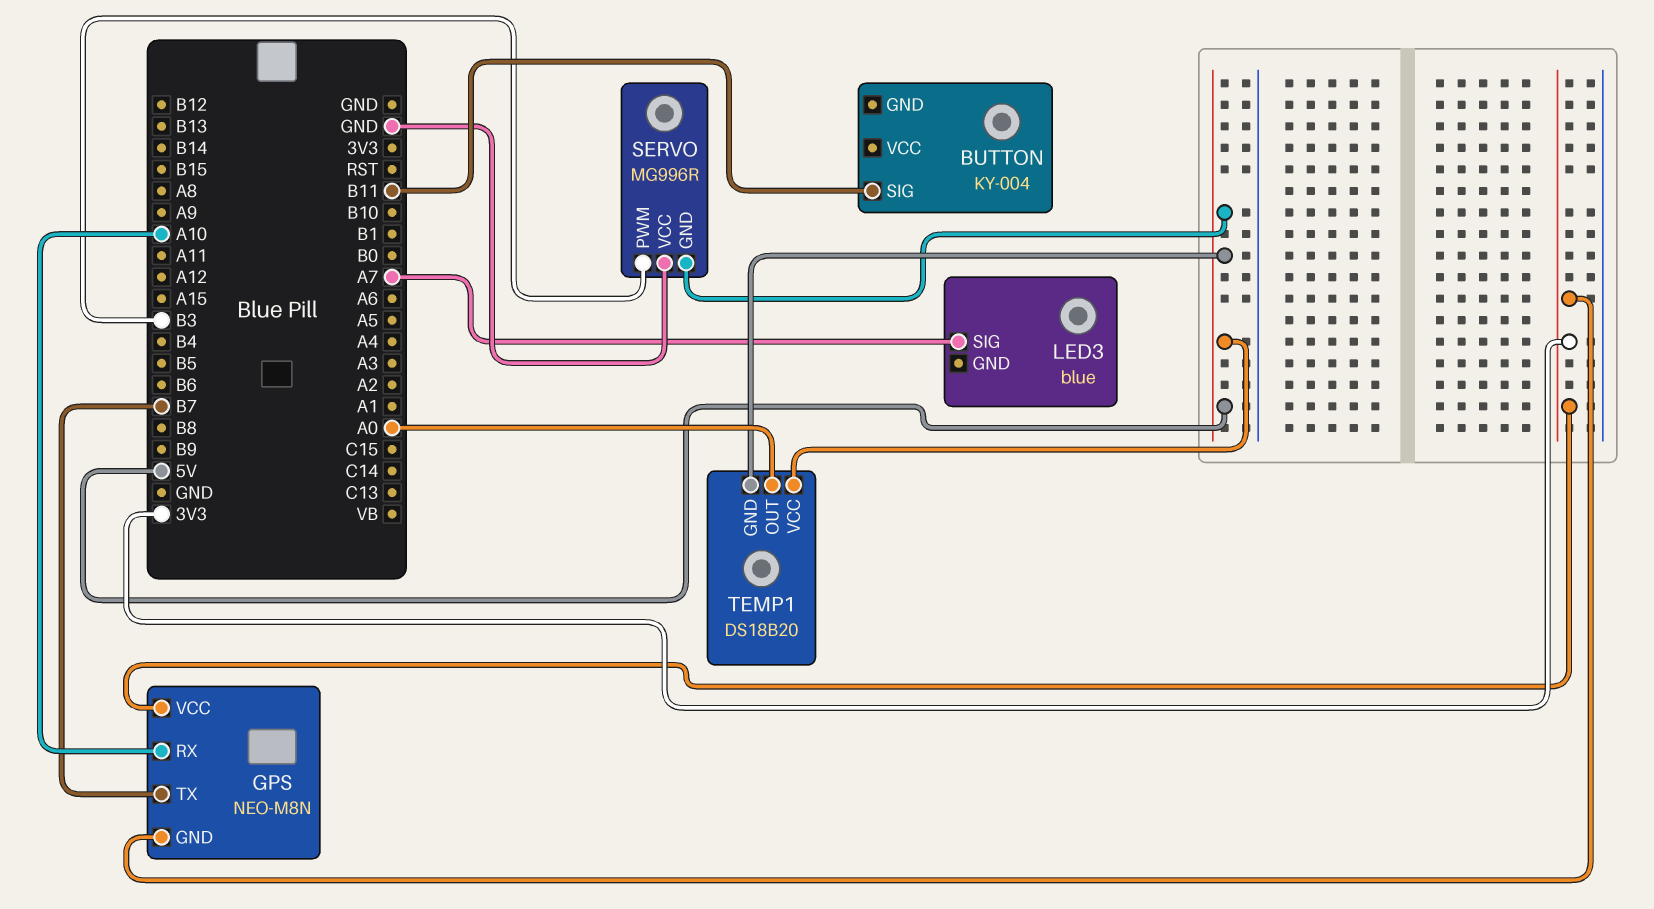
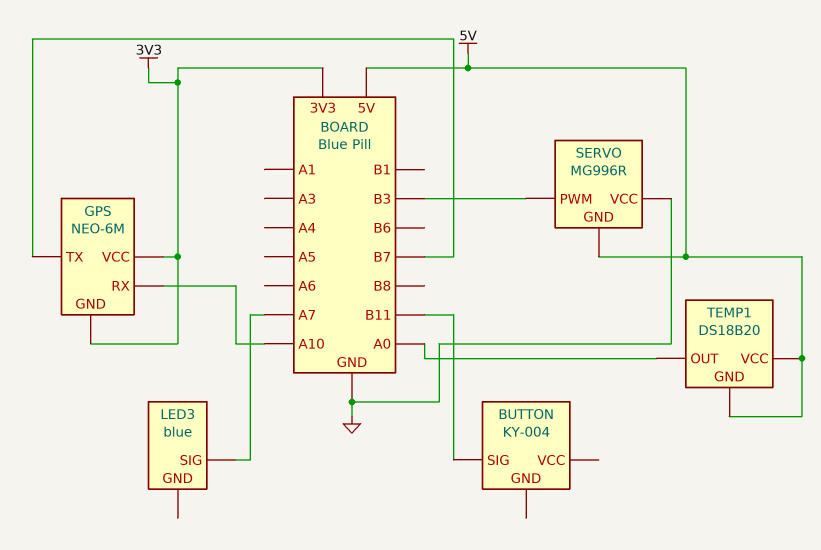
GPS: NEO-M8N -> NEO-6M

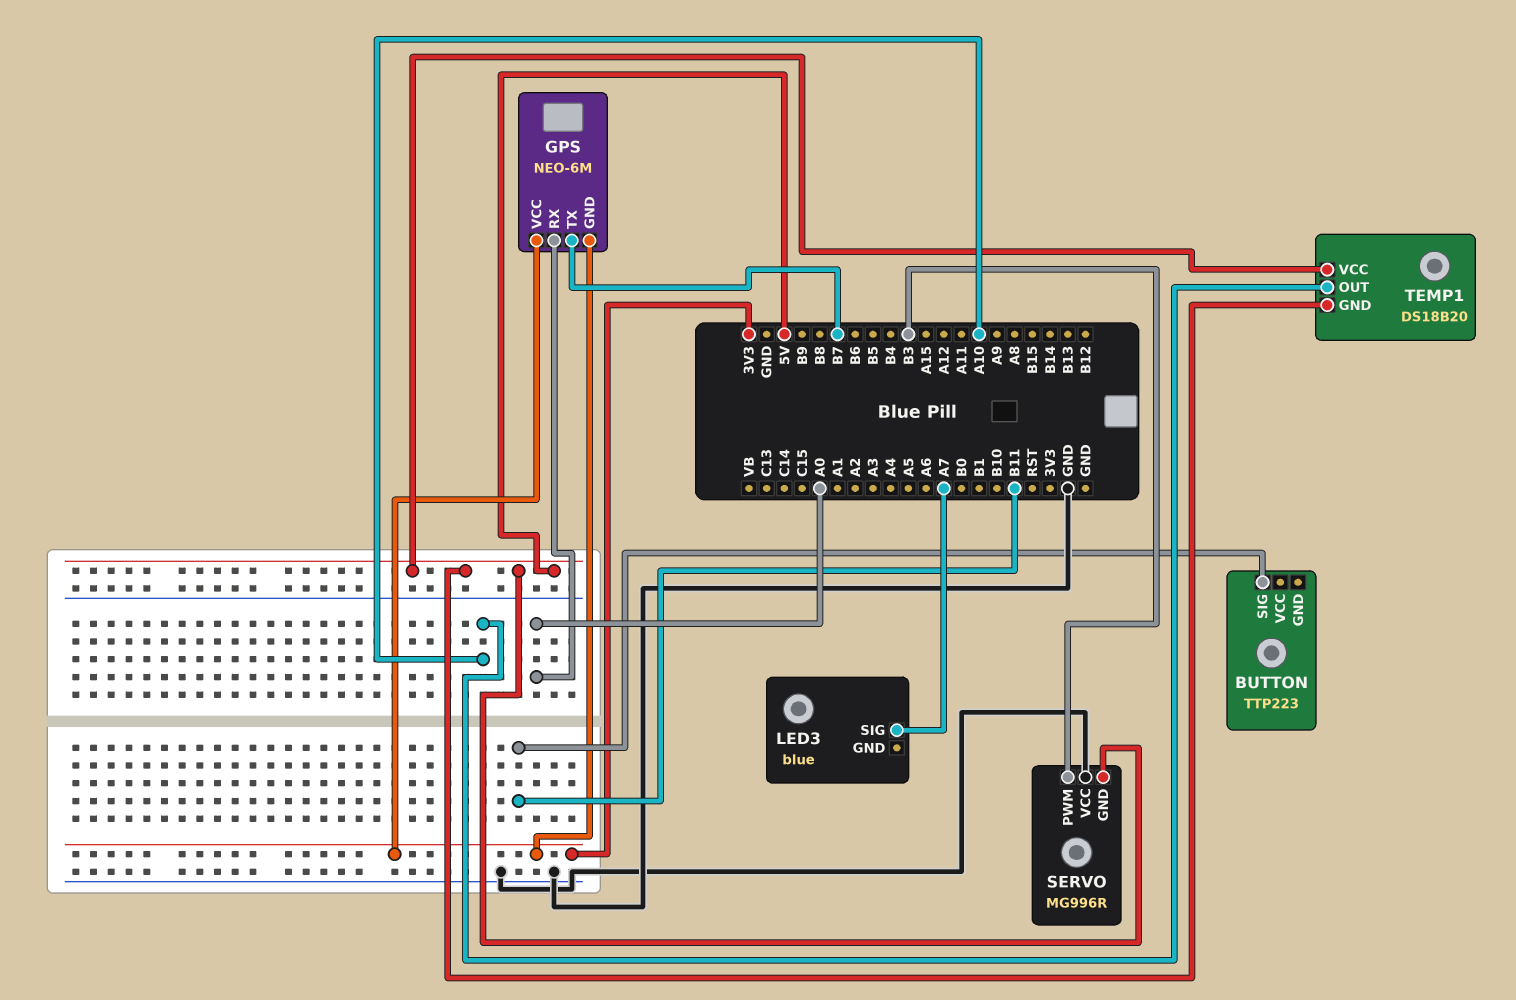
BUTTON: KY-004 -> TTP223
GPS pin RX: A10 -> A0
TEMP1 pin OUT: A0 -> A10

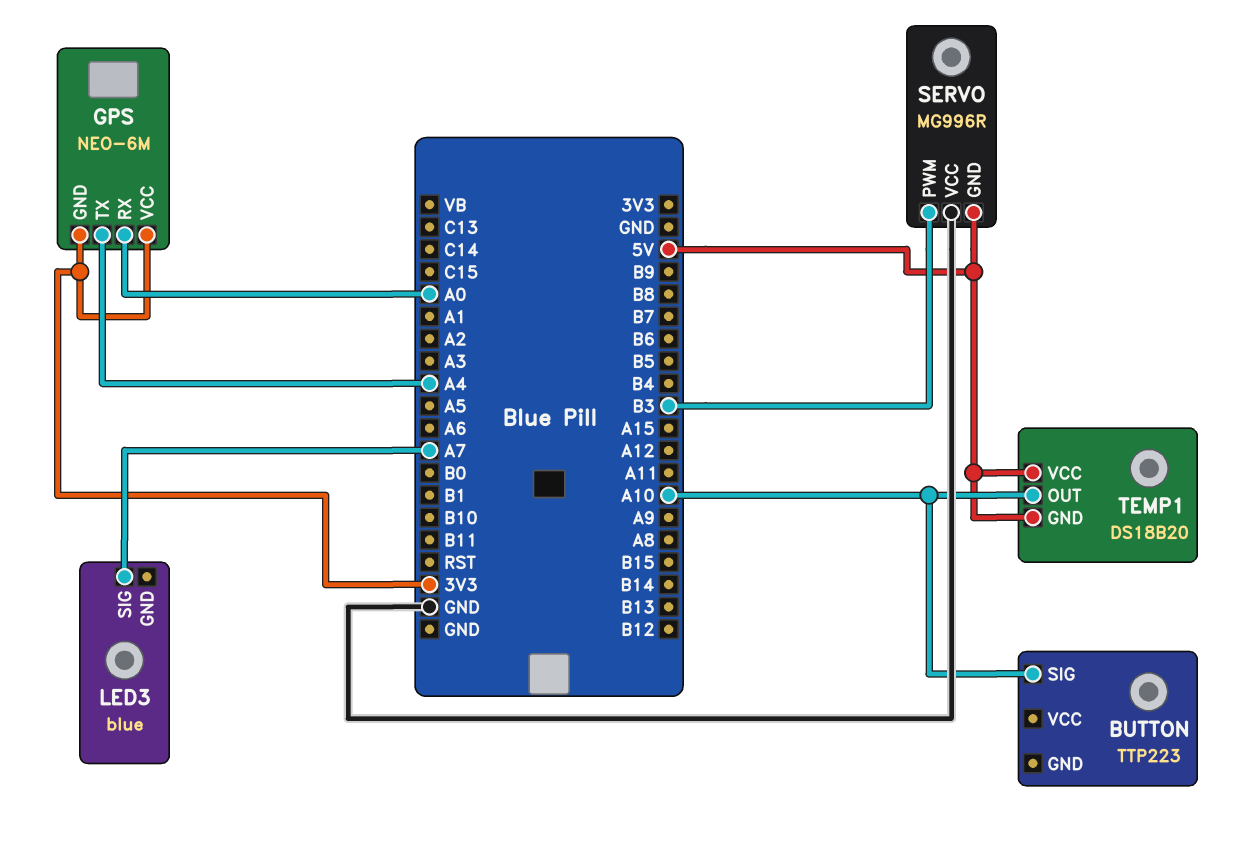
BUTTON pin SIG: B11 -> A10
GPS pin TX: B7 -> A4

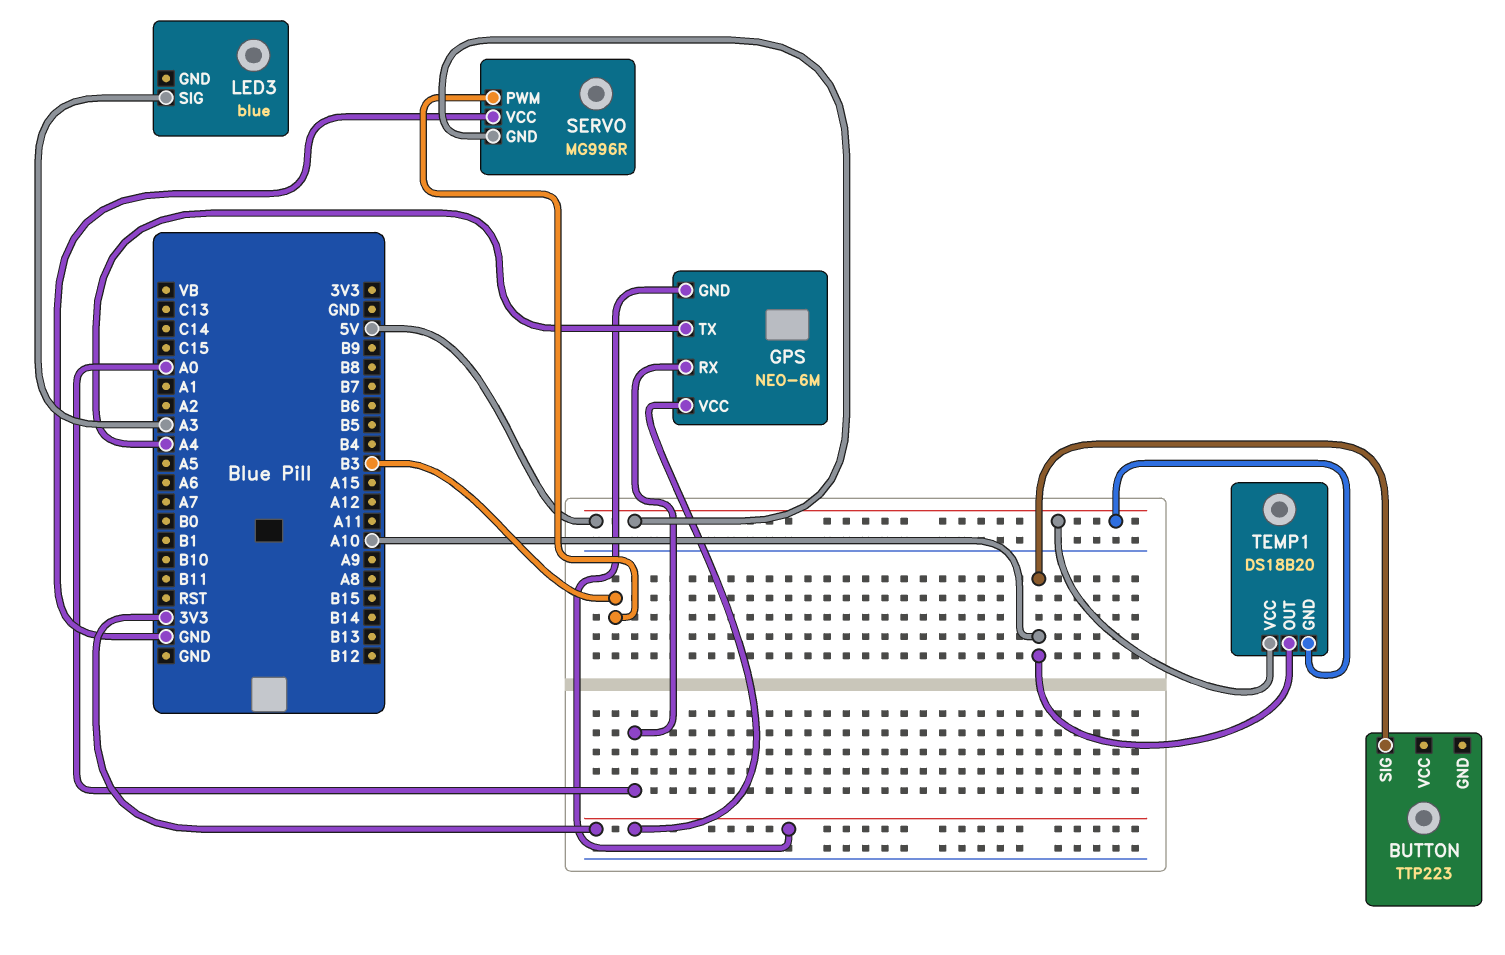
LED3 pin SIG: A7 -> A3

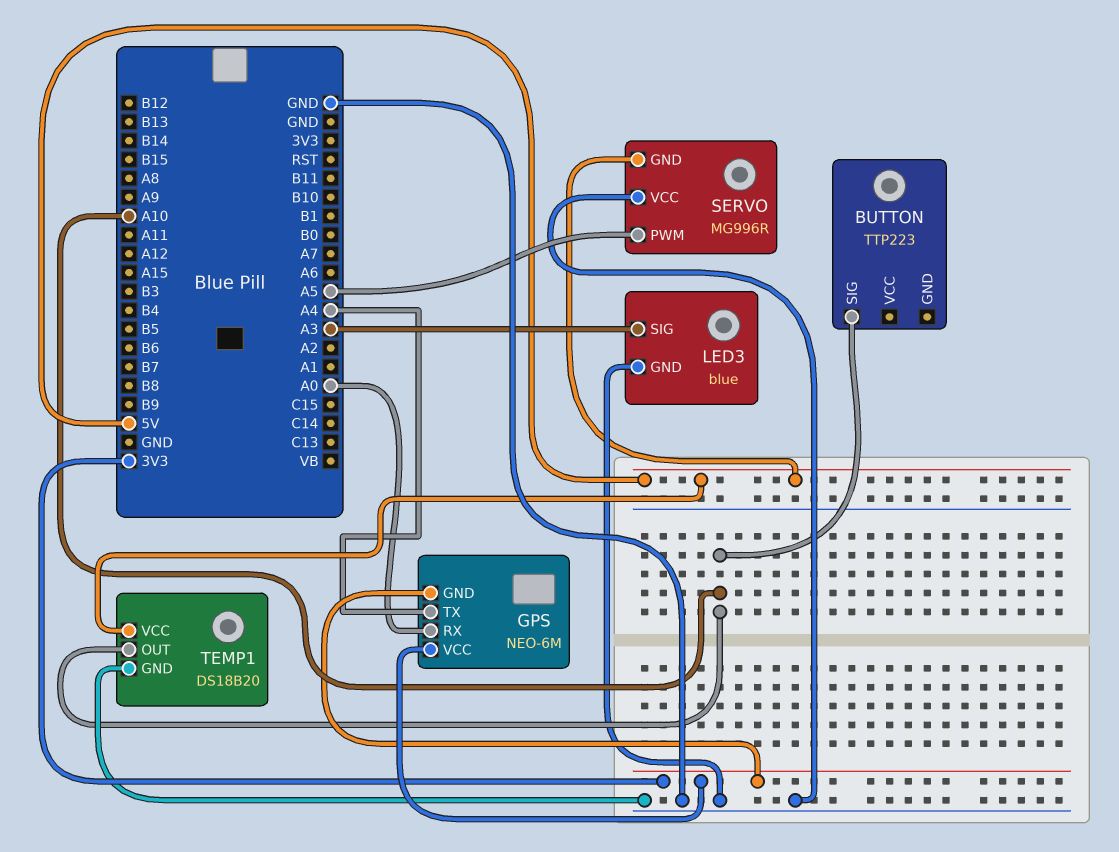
LED3 pin GND: none -> GND
SERVO pin PWM: B3 -> A5
TEMP1 pin GND: 5V -> GND

